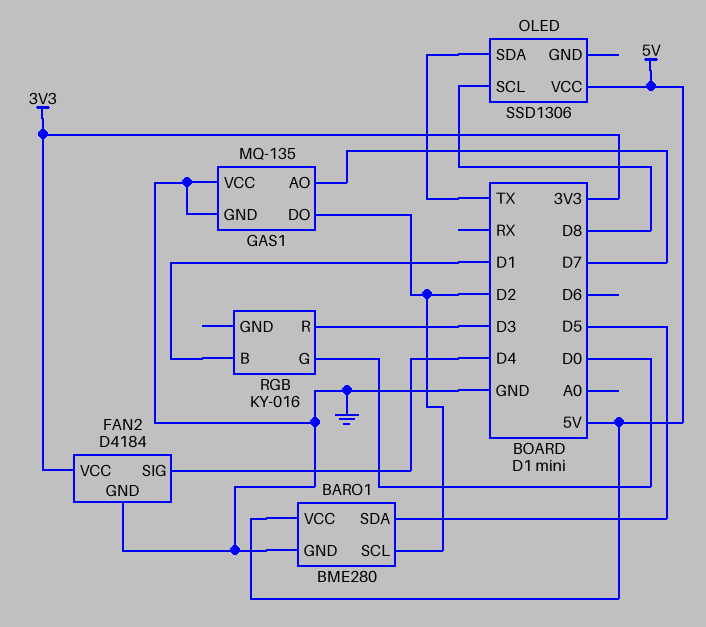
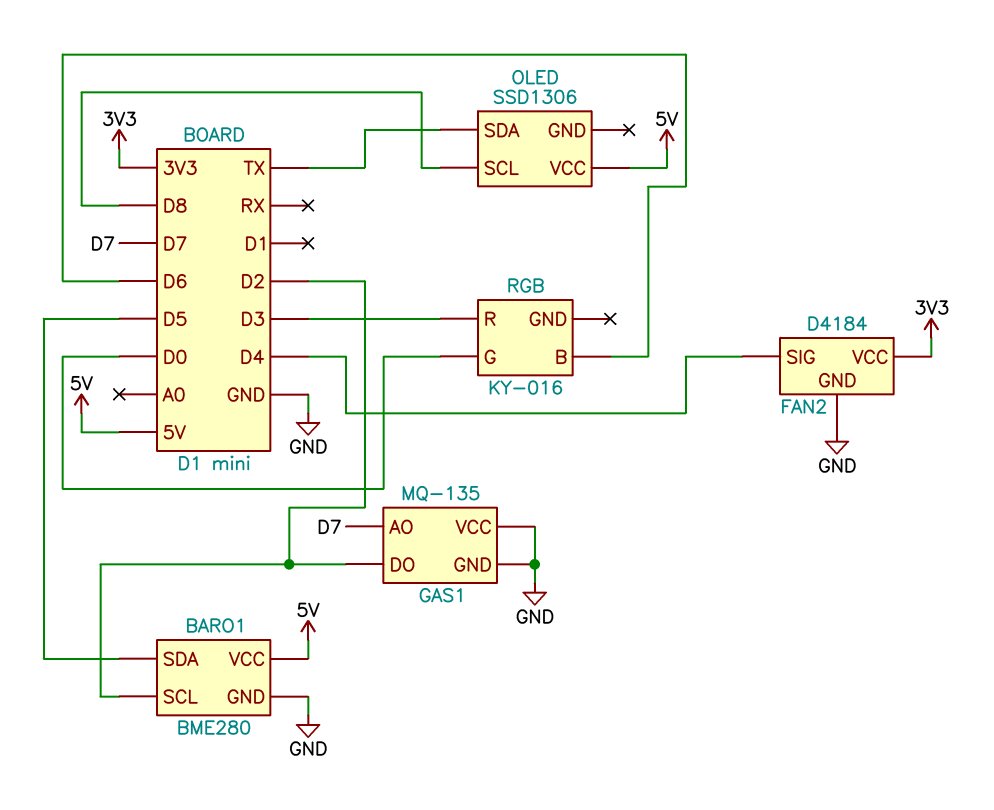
RGB pin B: D1 -> D6

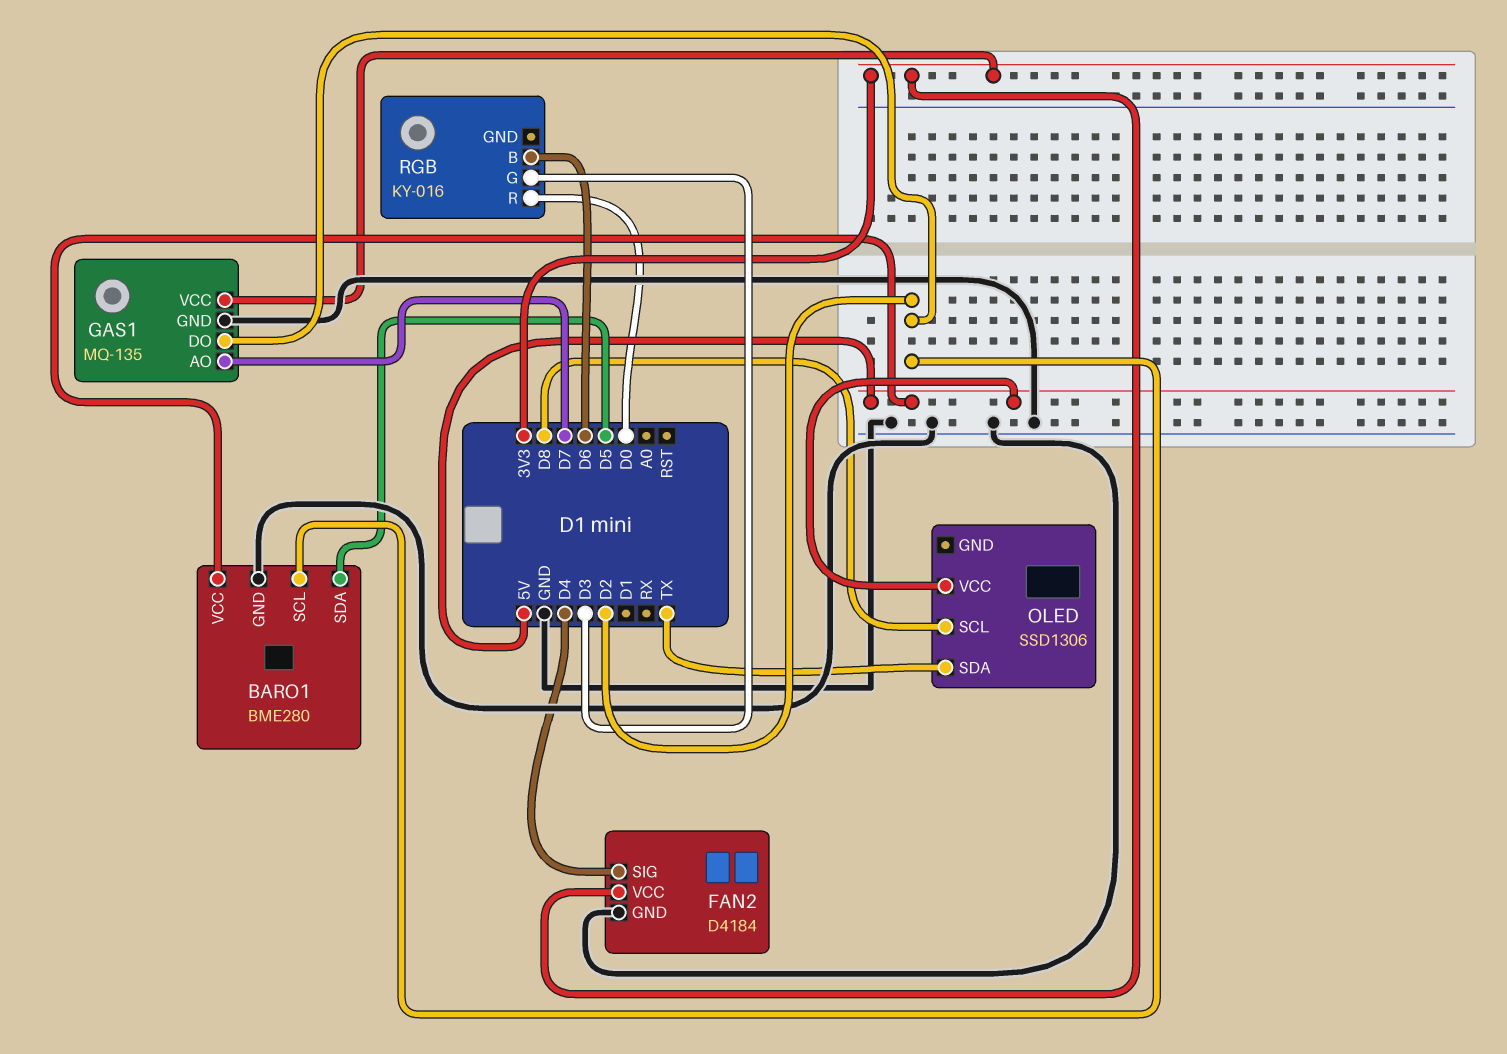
GAS1 pin VCC: GND -> 3V3
RGB pin G: D0 -> D3
RGB pin R: D3 -> D0

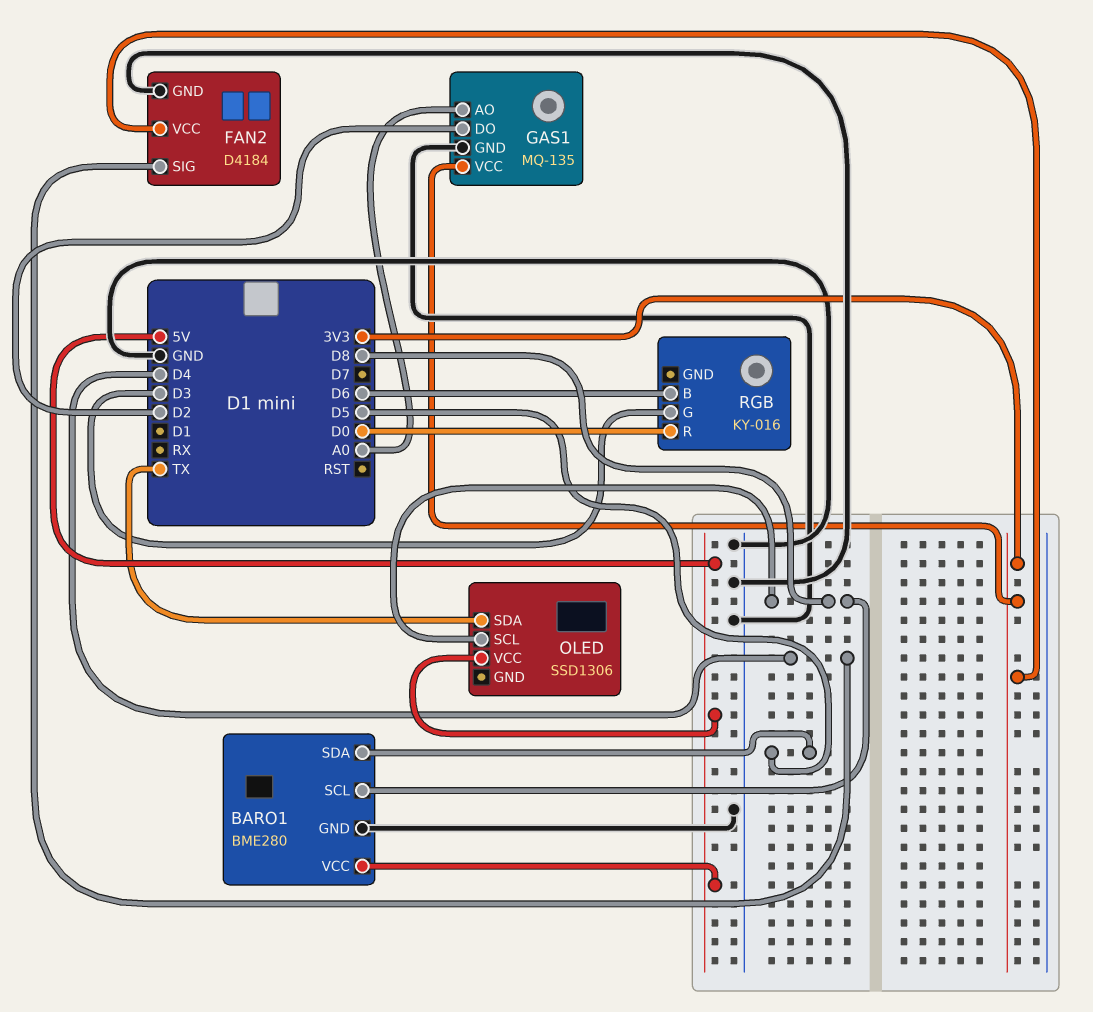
BARO1 pin SCL: D2 -> D8
GAS1 pin AO: D7 -> A0

